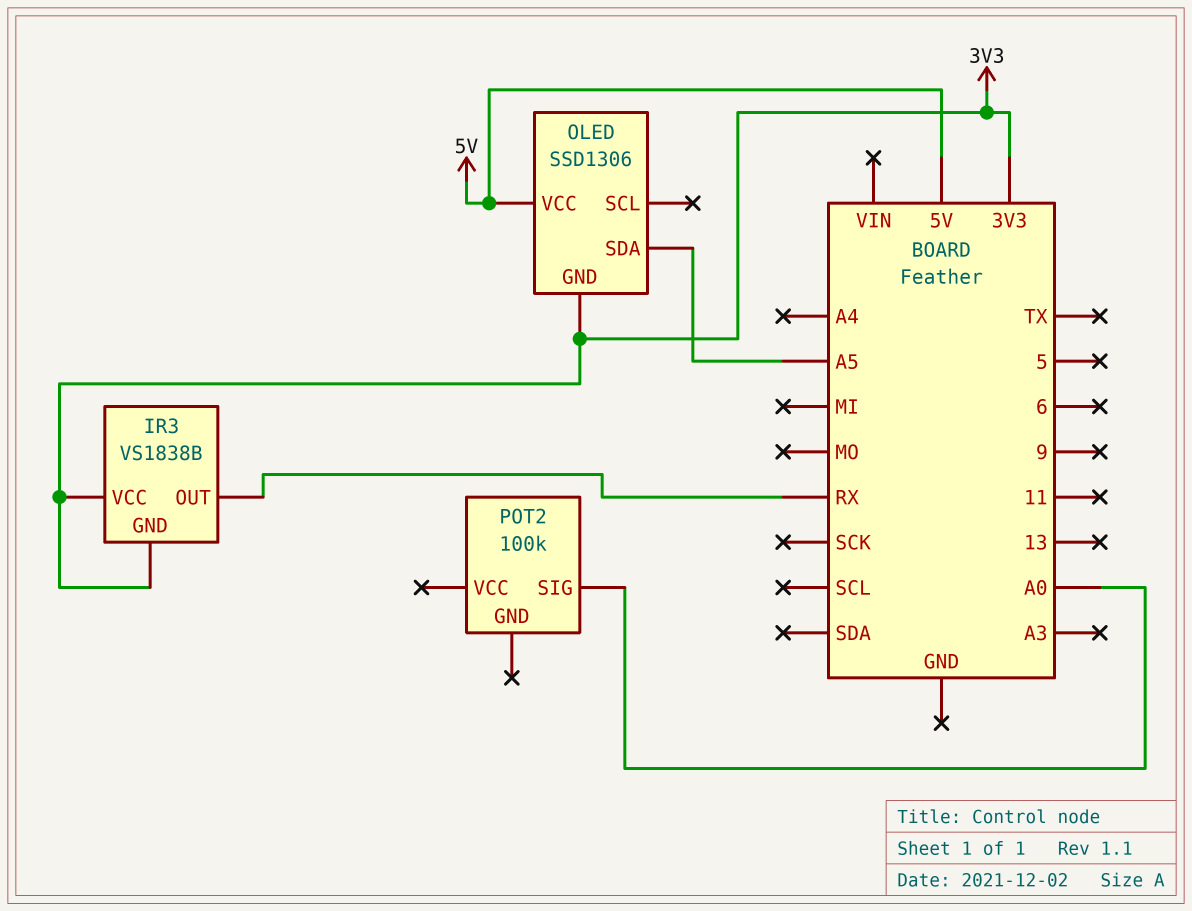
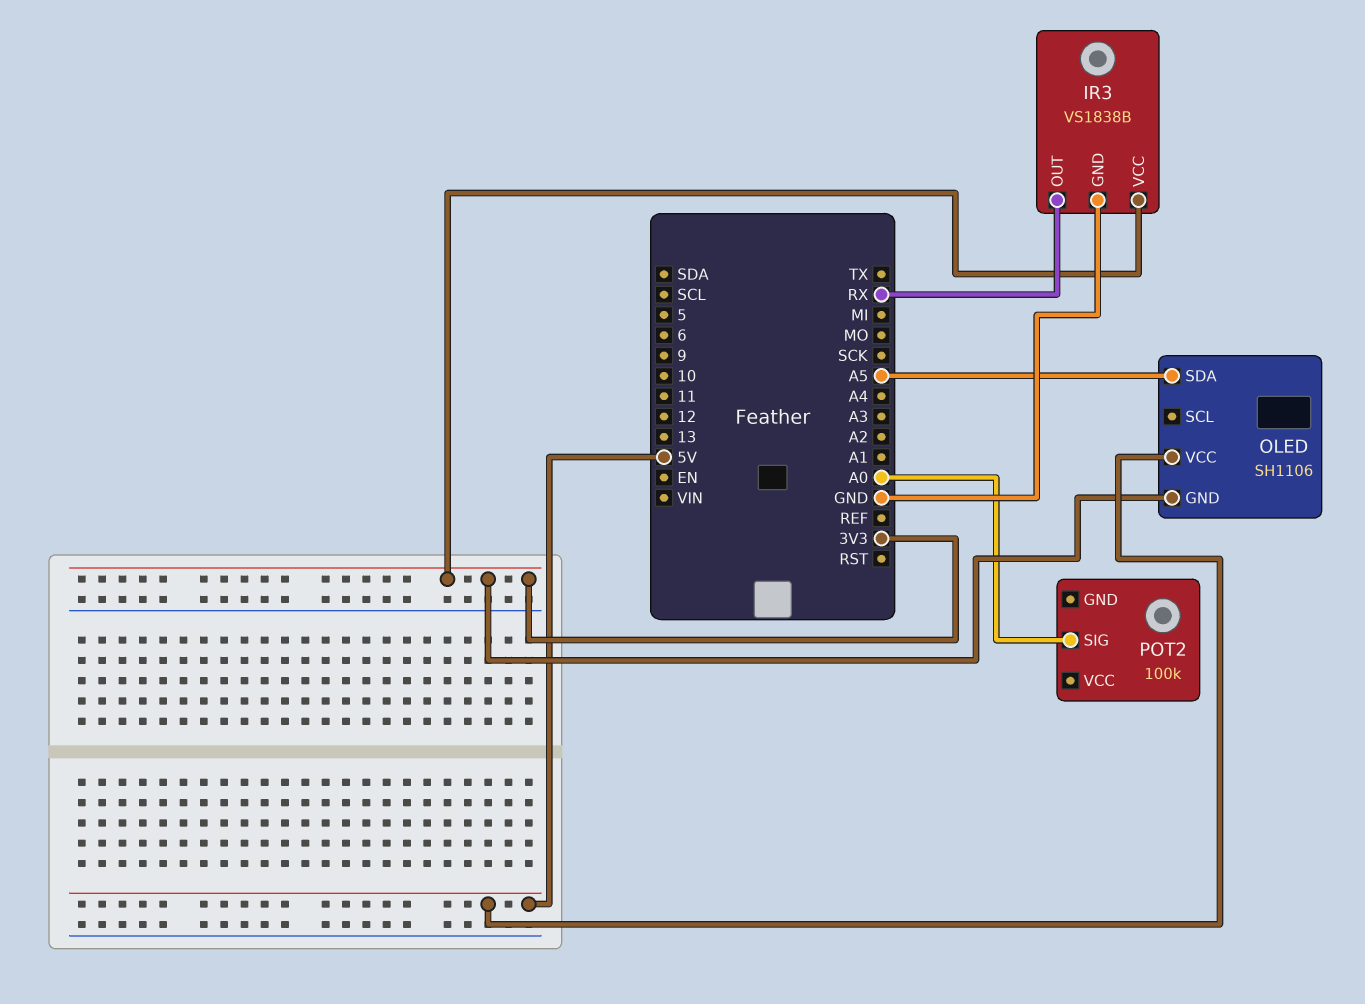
IR3 pin GND: 3V3 -> GND
OLED: SSD1306 -> SH1106

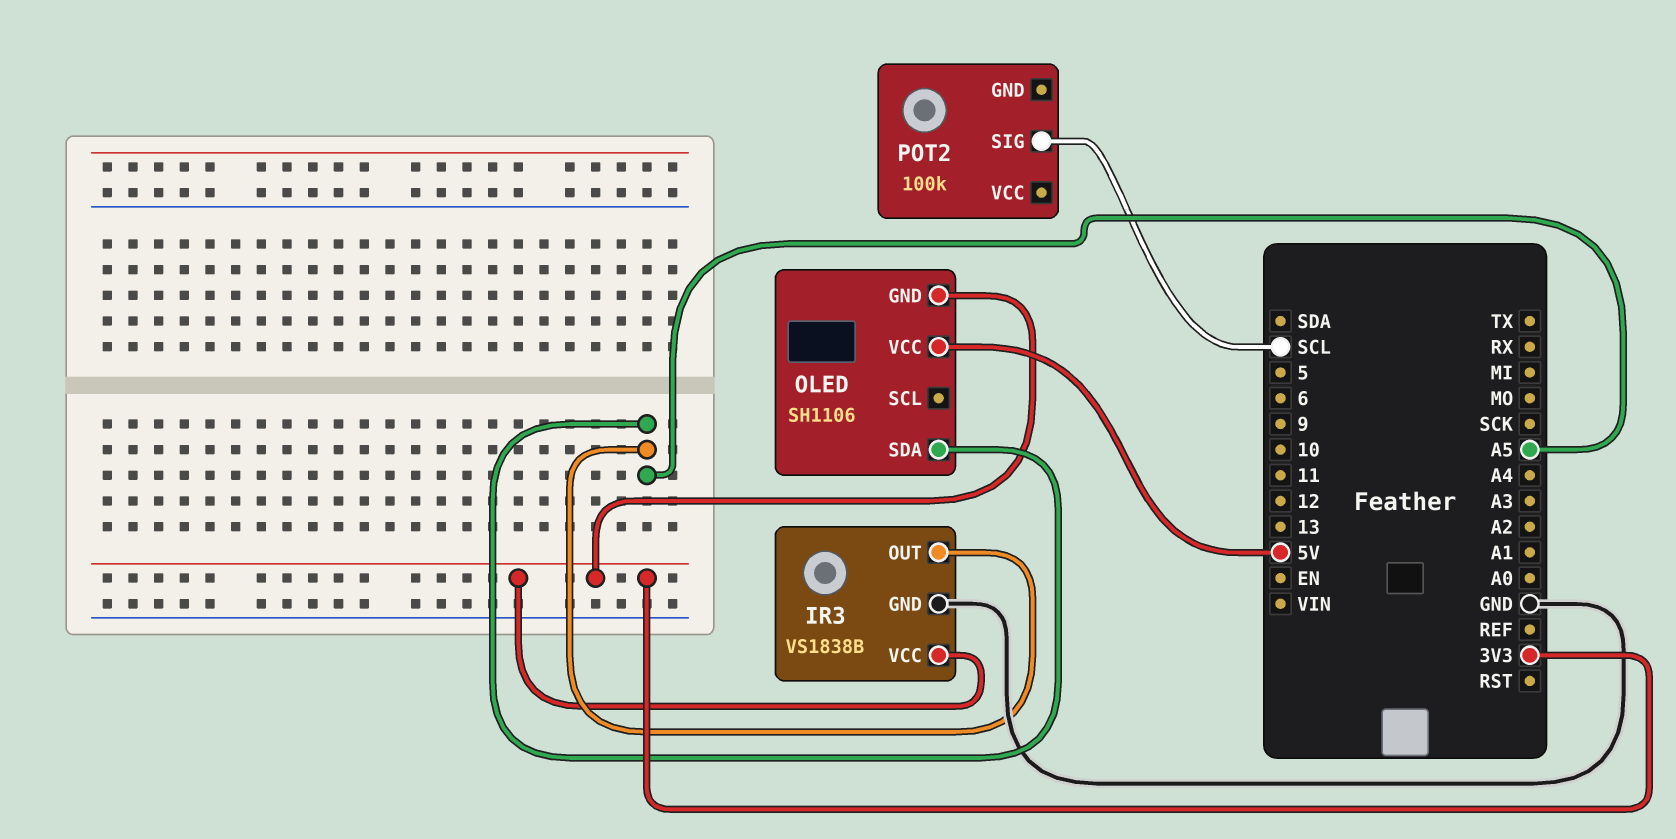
IR3 pin OUT: RX -> A5
POT2 pin SIG: A0 -> SCL

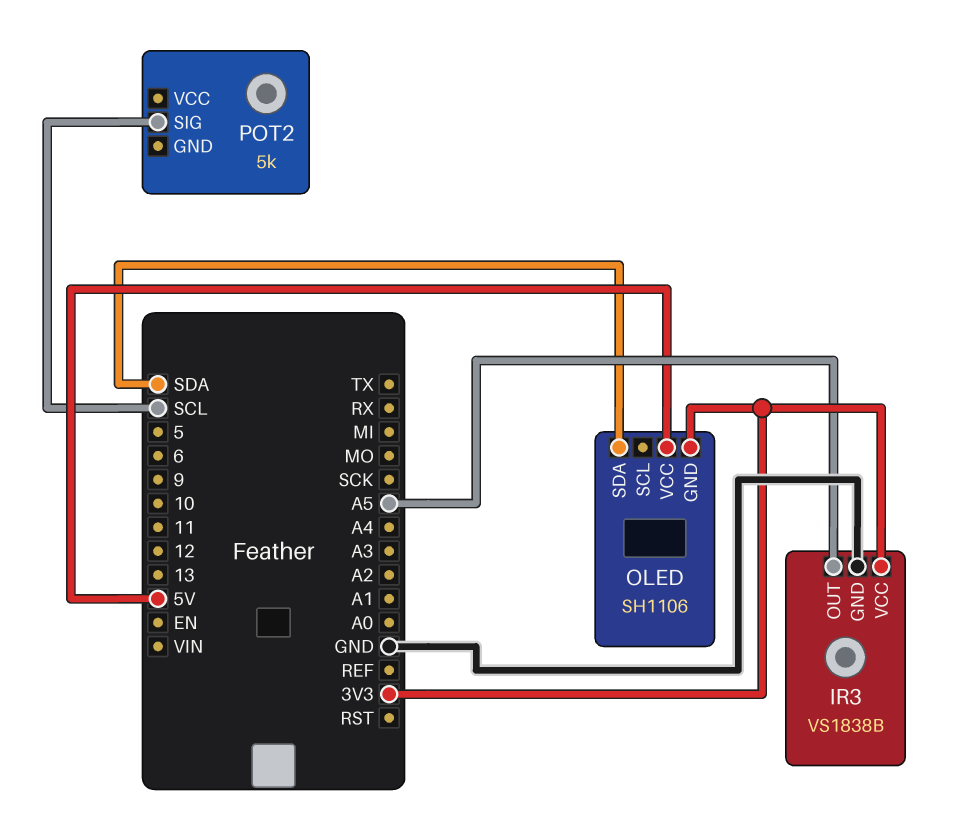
OLED pin SDA: A5 -> SDA
POT2: 100k -> 5k

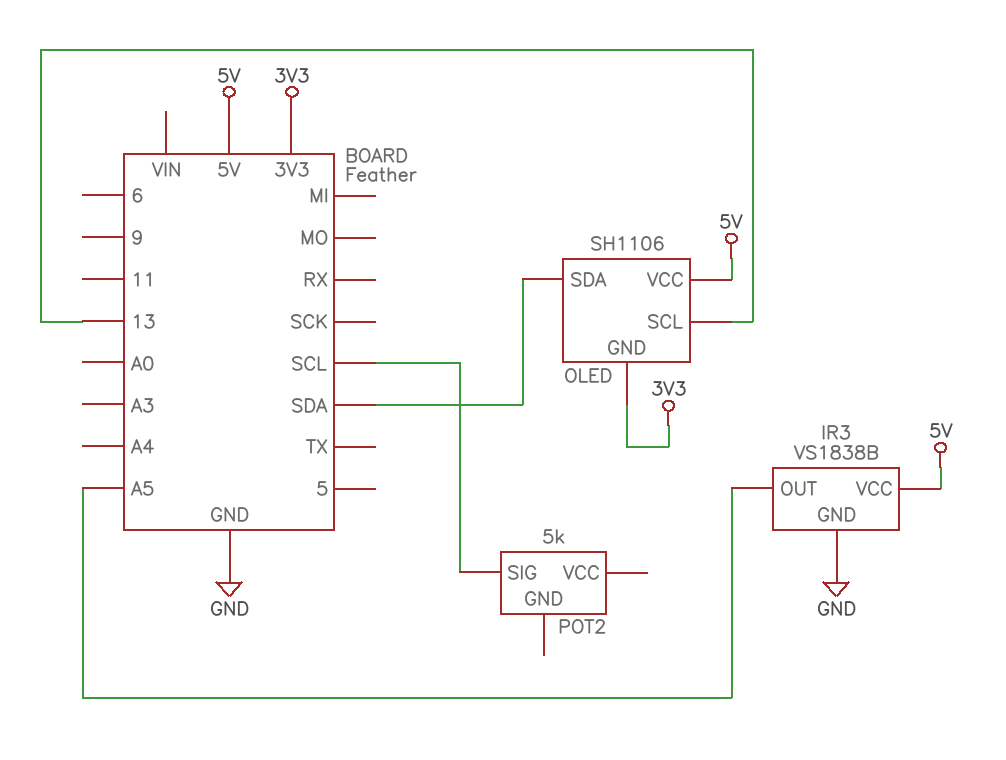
IR3 pin VCC: 3V3 -> 5V
OLED pin SCL: none -> 13

